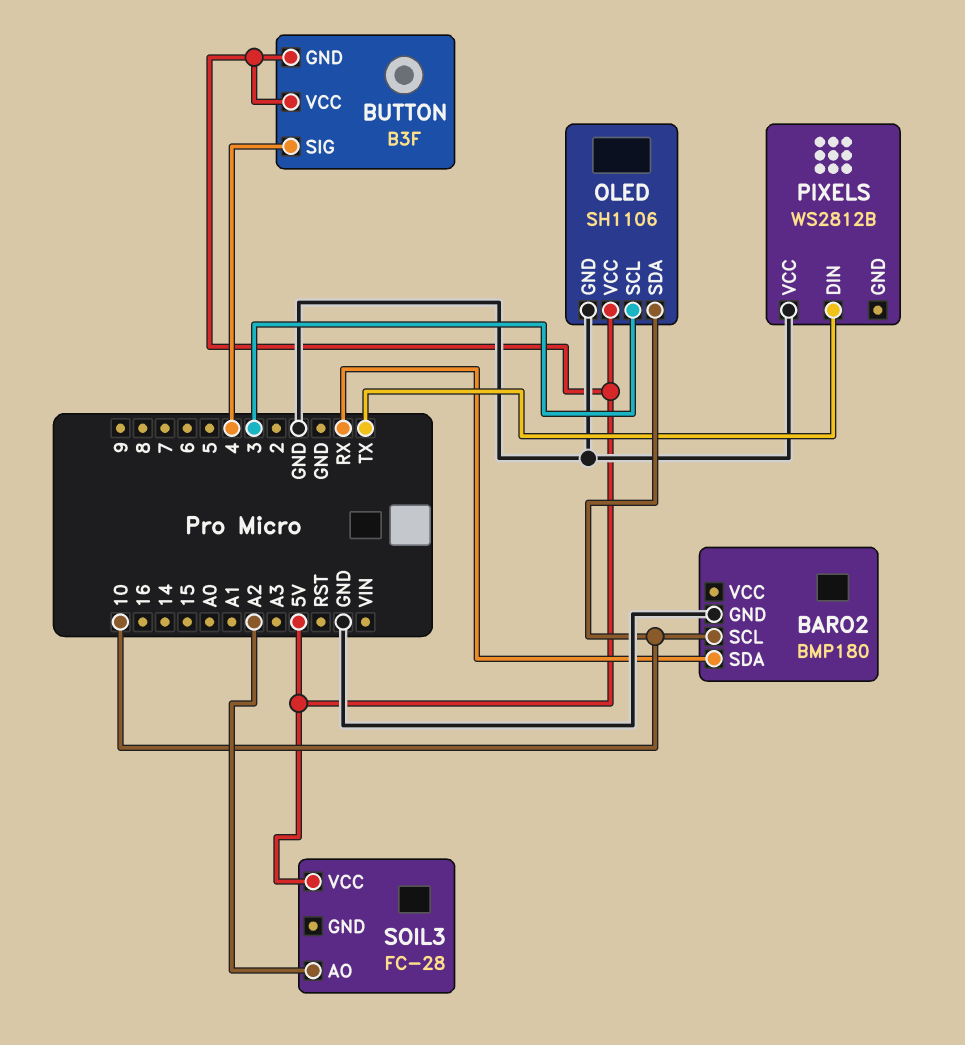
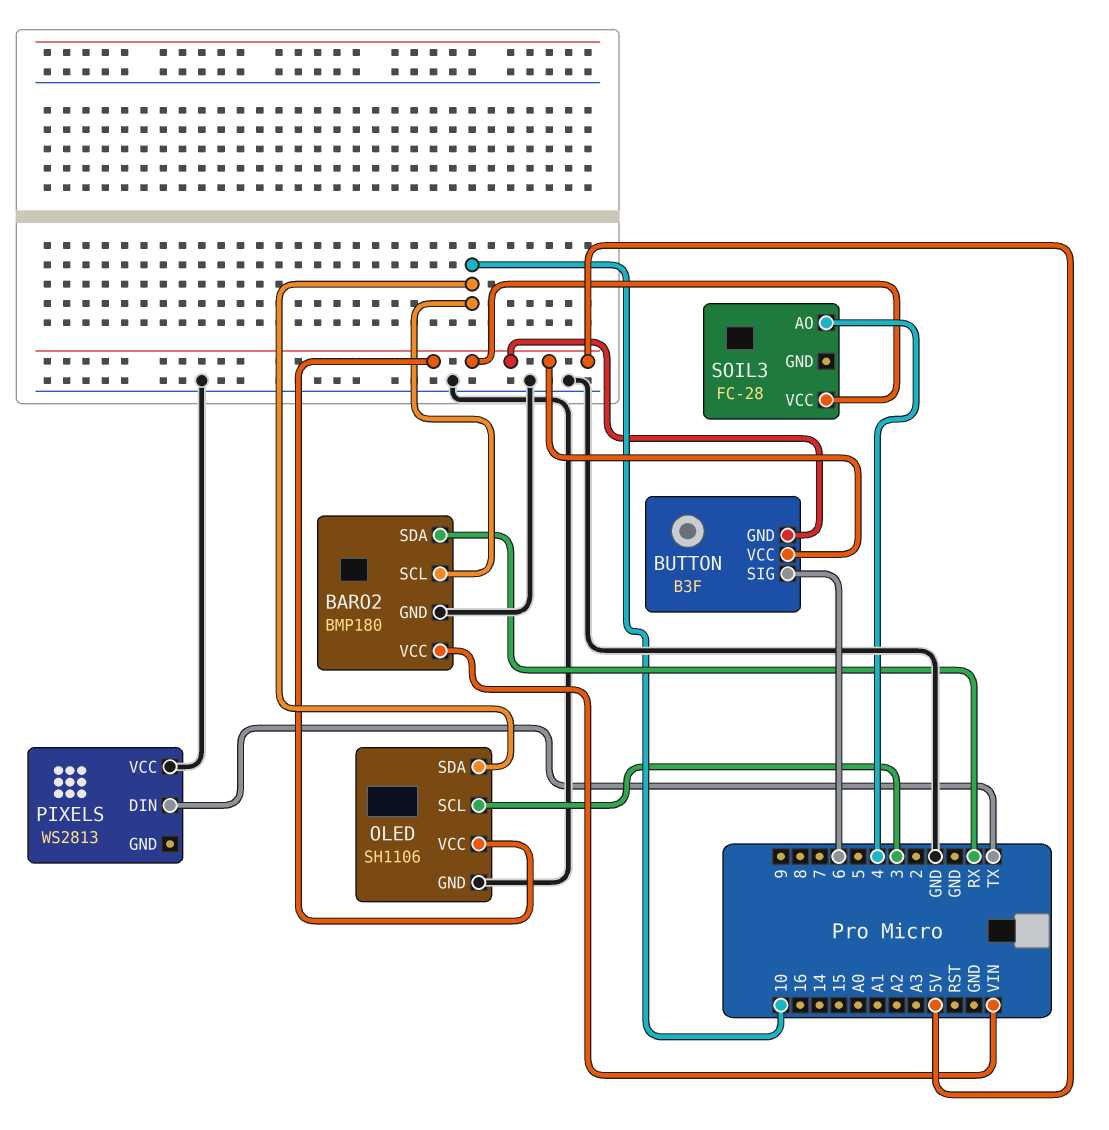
BARO2 pin VCC: none -> VIN
BUTTON pin SIG: 4 -> 6
PIXELS: WS2812B -> WS2813
SOIL3 pin AO: A2 -> 4

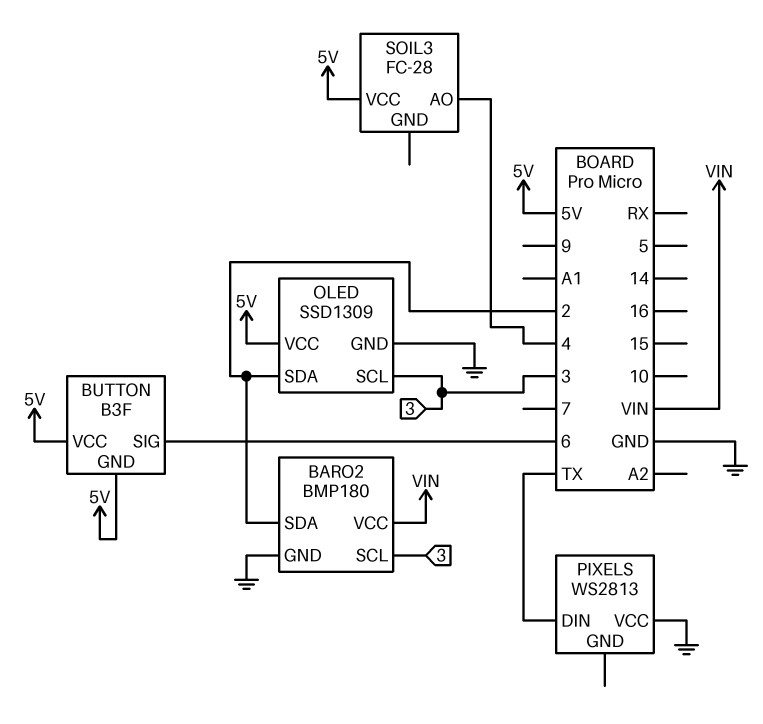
BARO2 pin SCL: 10 -> 3
BARO2 pin SDA: RX -> 2
OLED: SH1106 -> SSD1309
OLED pin SDA: 10 -> 2

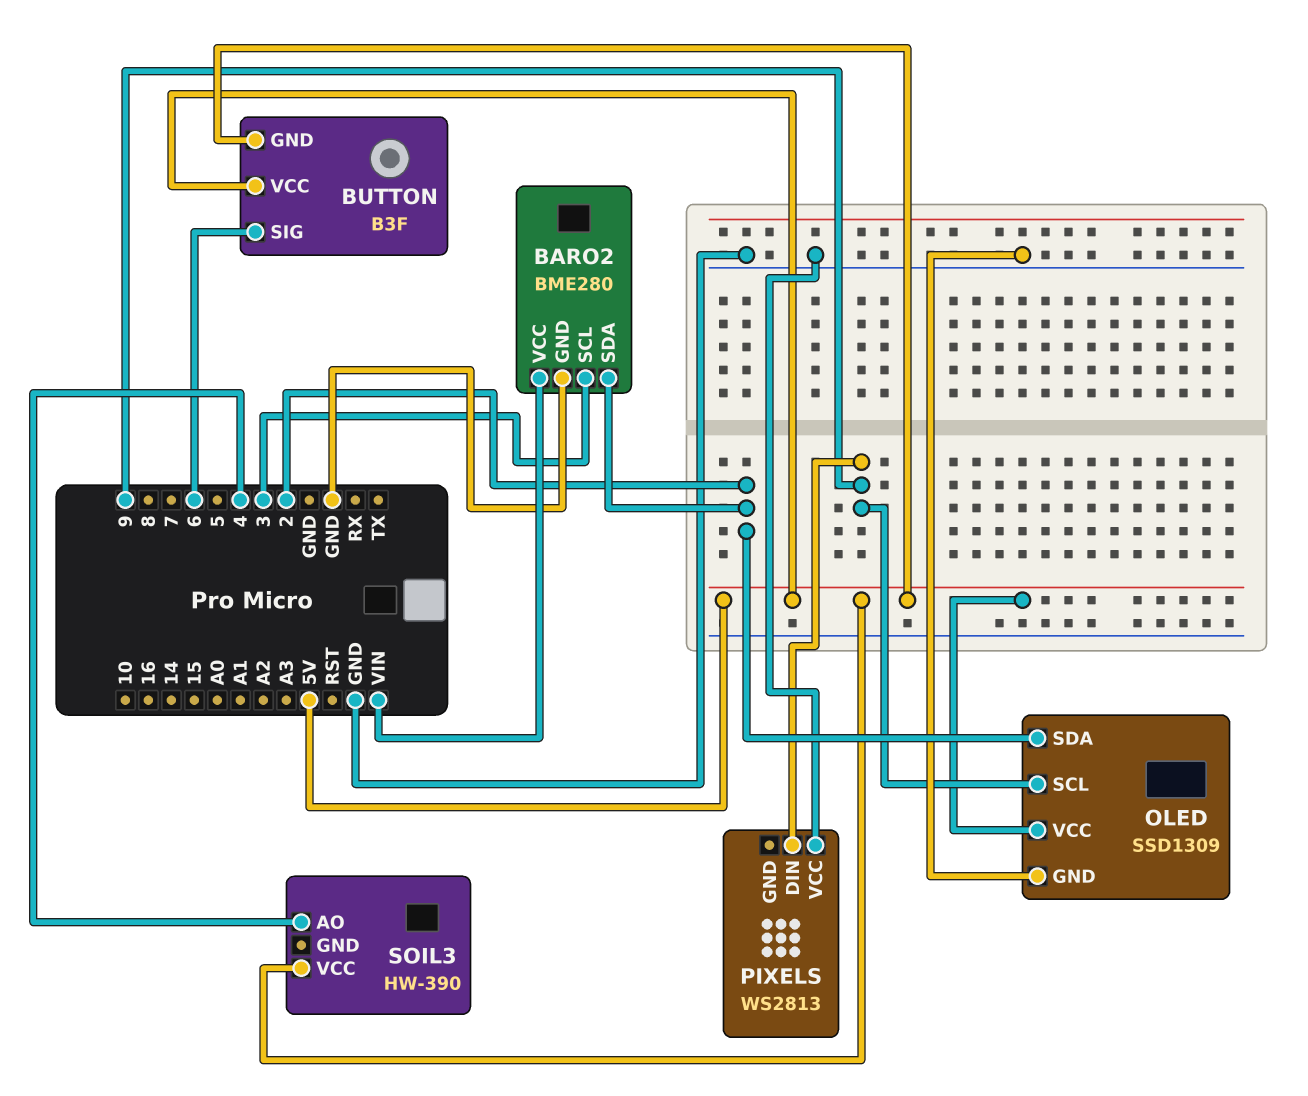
BARO2: BMP180 -> BME280
OLED pin SCL: 3 -> 9
PIXELS pin DIN: TX -> 9
SOIL3: FC-28 -> HW-390

